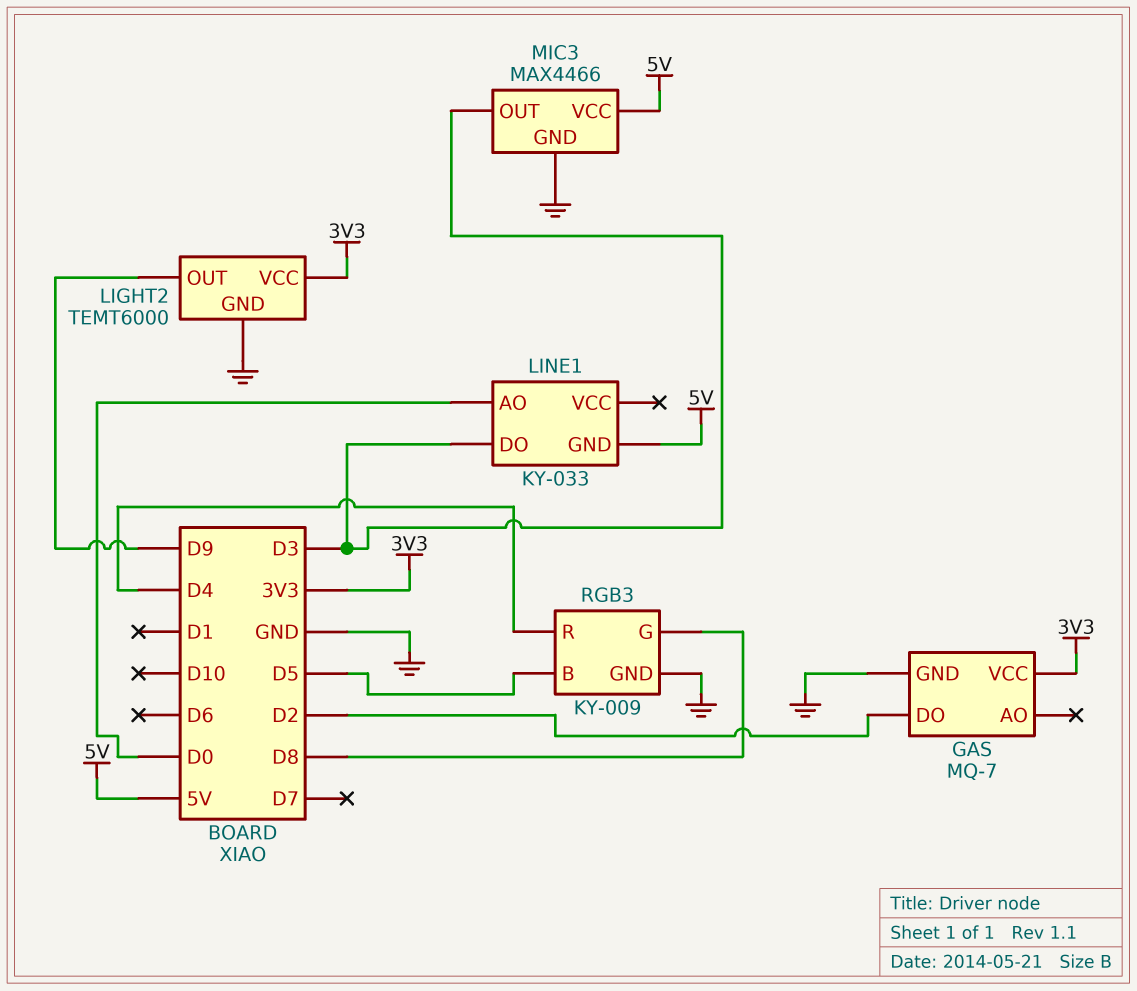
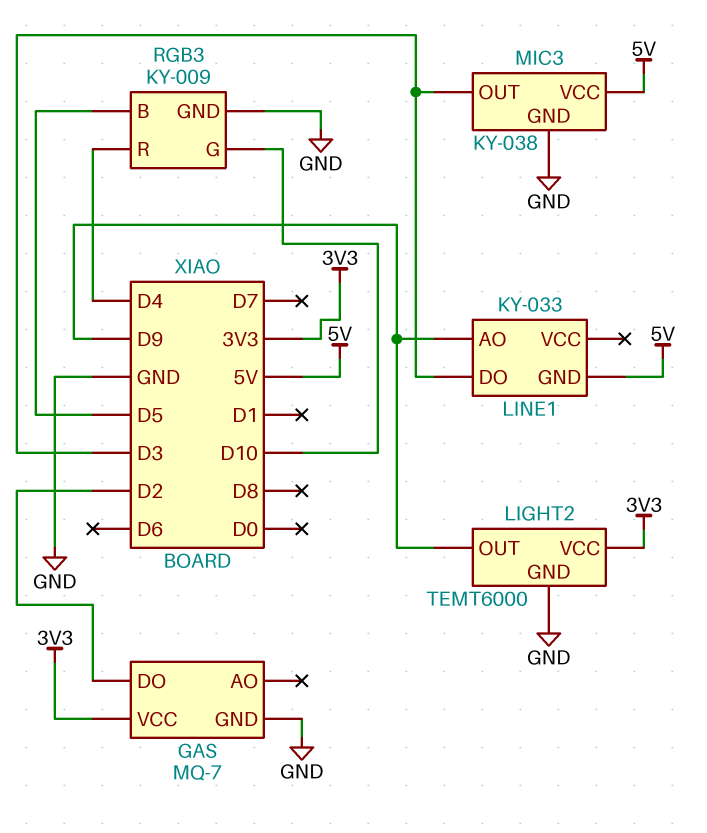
LINE1 pin AO: D0 -> D9
MIC3: MAX4466 -> KY-038
RGB3 pin G: D8 -> D10

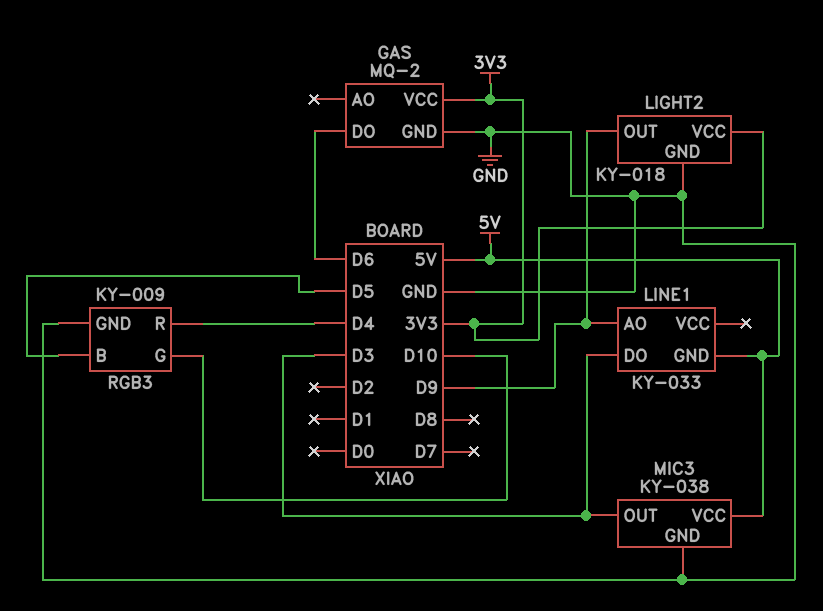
GAS: MQ-7 -> MQ-2
GAS pin DO: D2 -> D6
LIGHT2: TEMT6000 -> KY-018

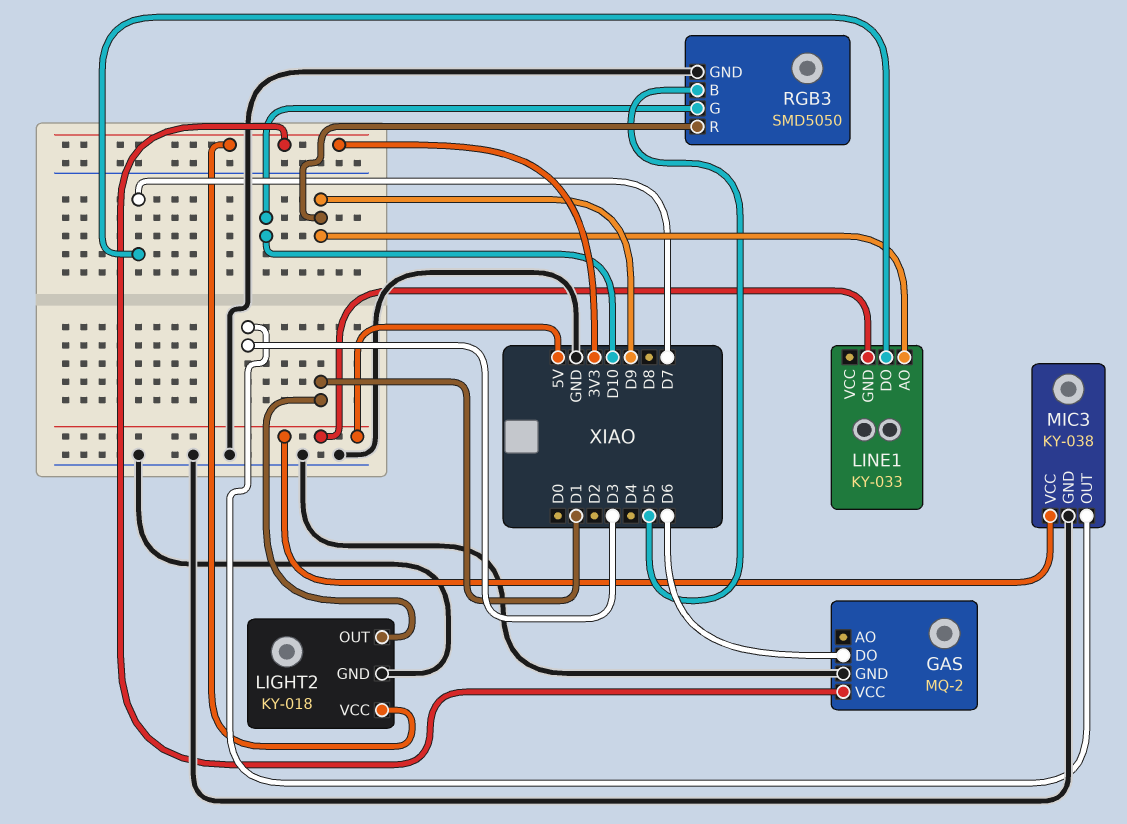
LIGHT2 pin OUT: D9 -> D1
LINE1 pin DO: D3 -> D7
RGB3: KY-009 -> SMD5050
RGB3 pin R: D4 -> D9

